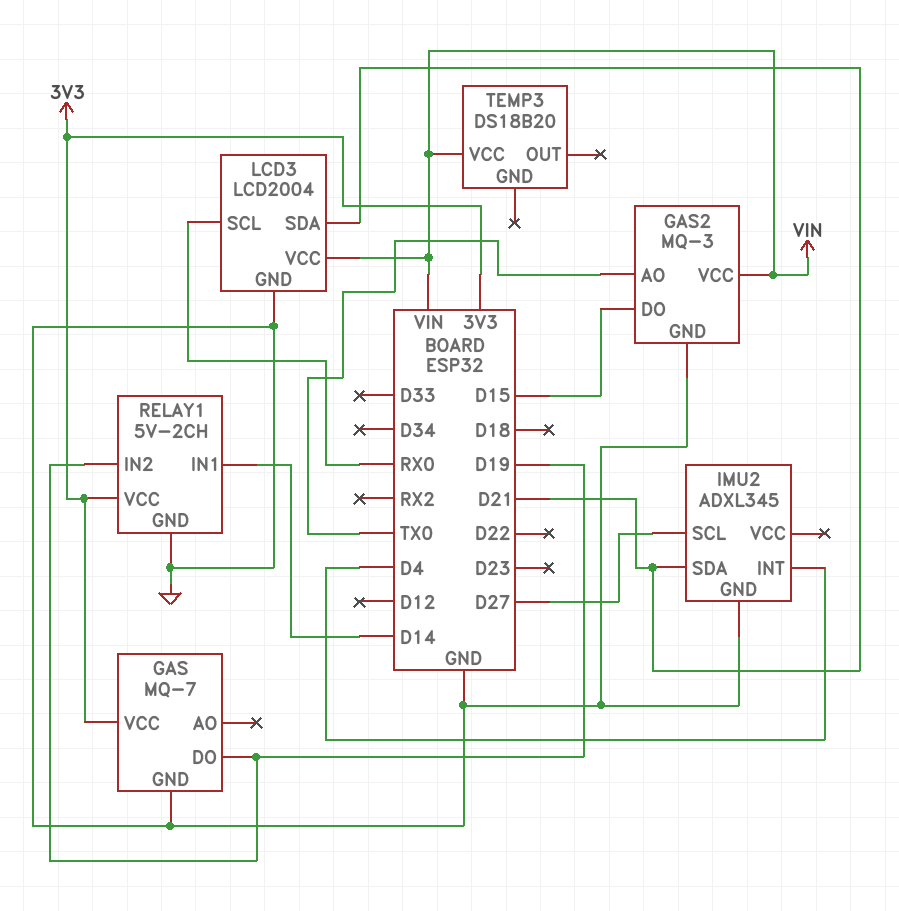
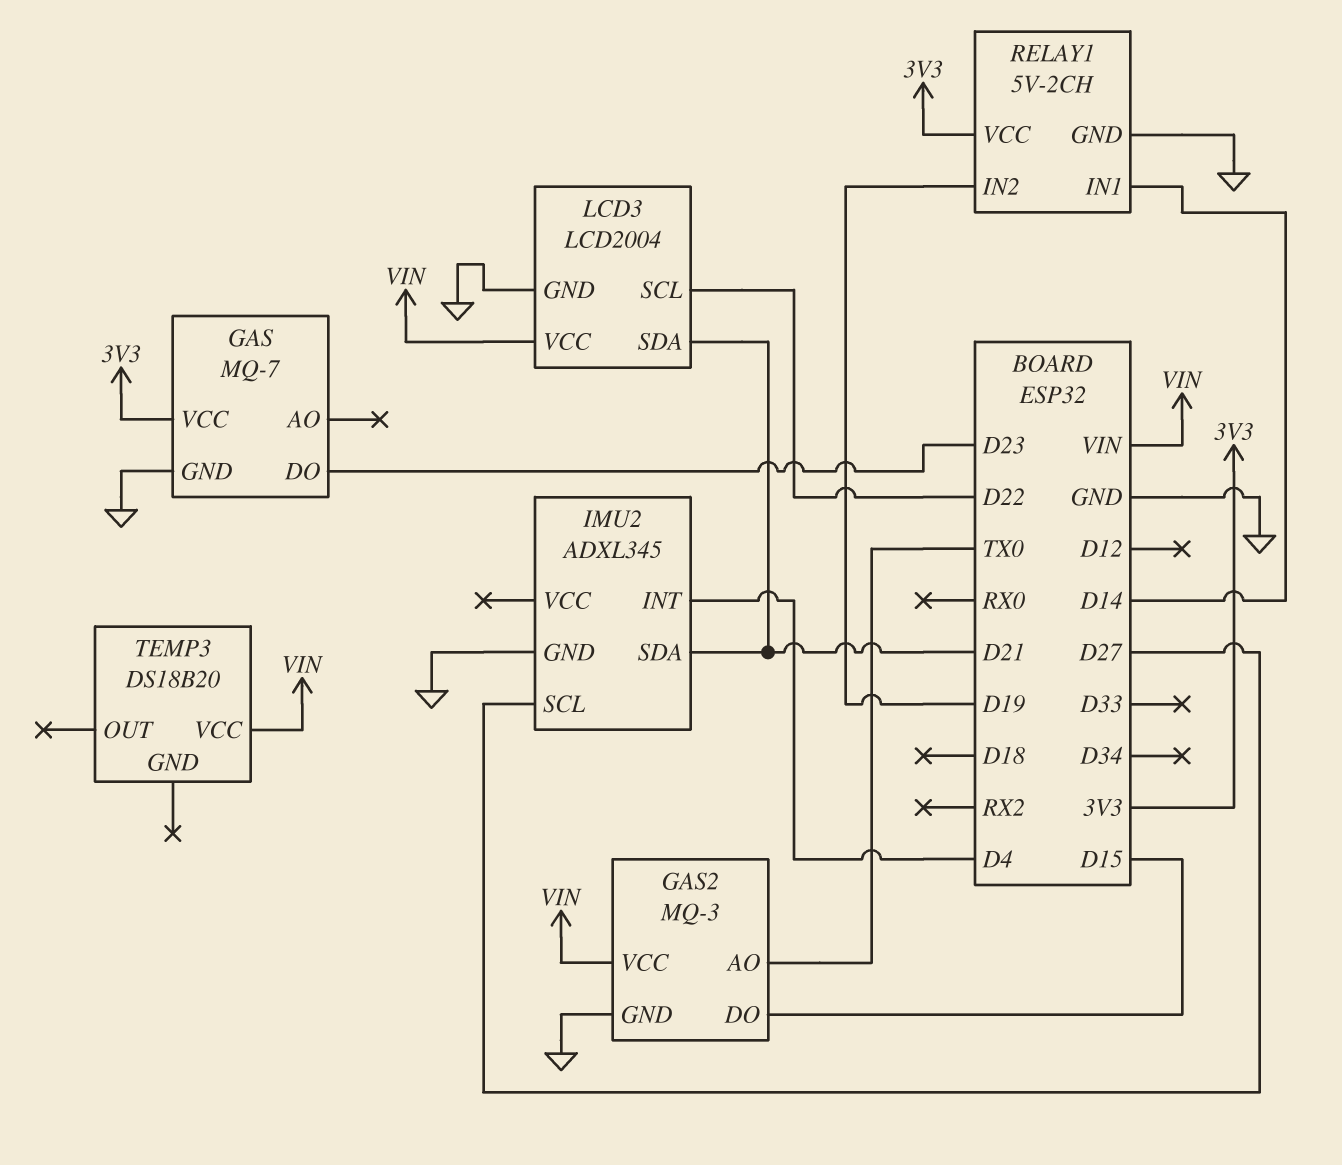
GAS pin DO: D19 -> D23
LCD3 pin SCL: RX0 -> D22

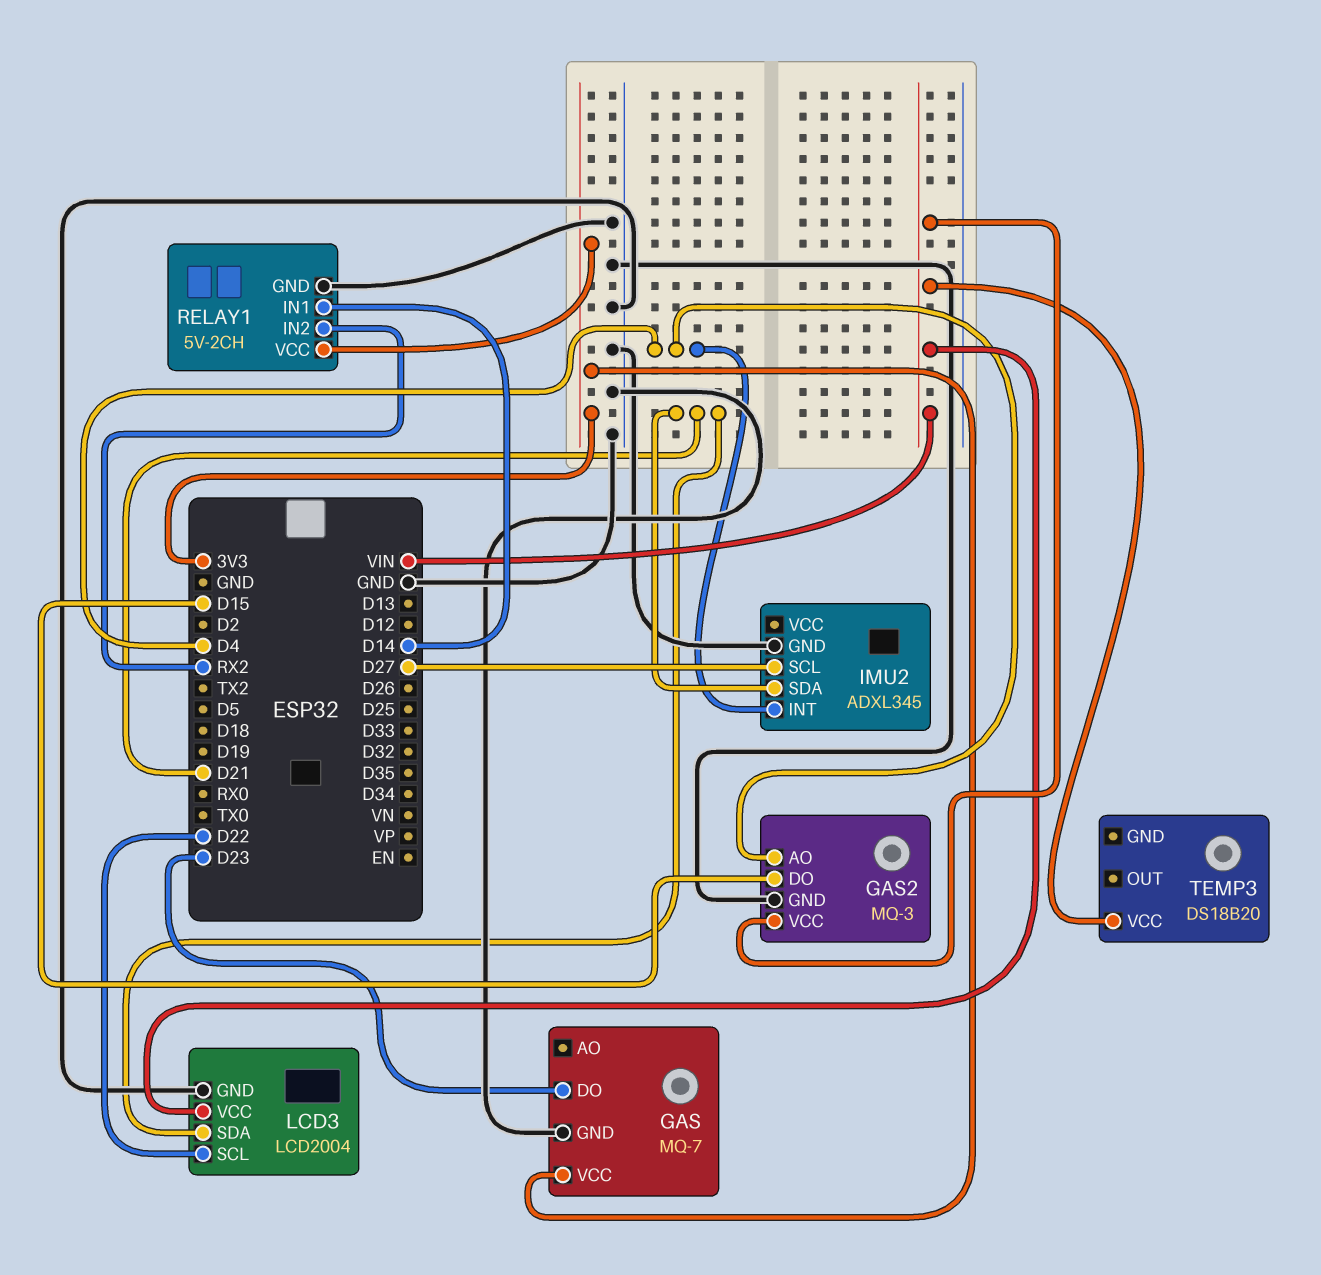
GAS2 pin AO: TX0 -> D4
RELAY1 pin IN2: D19 -> RX2

